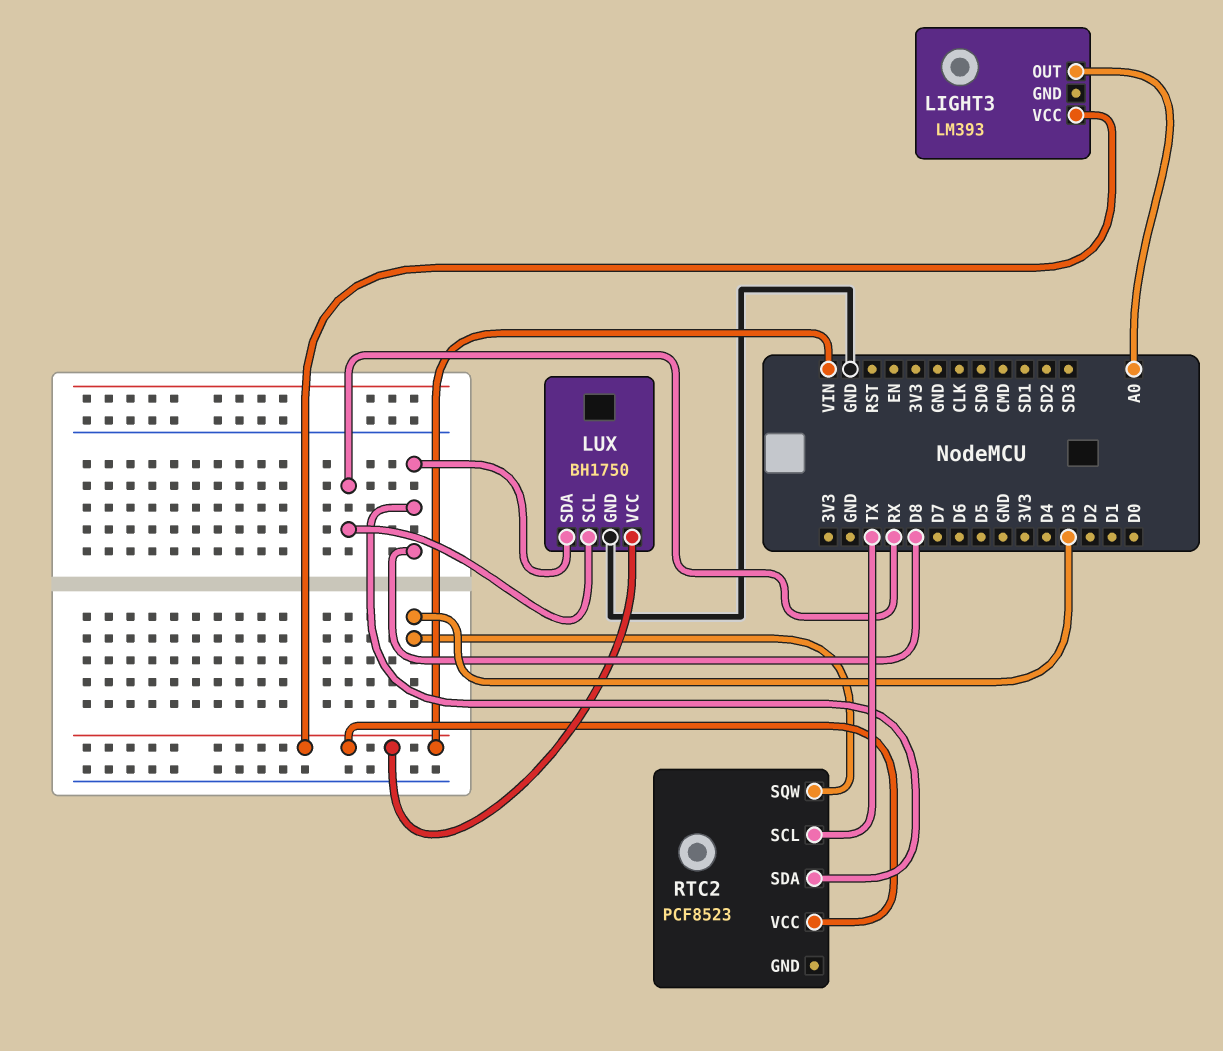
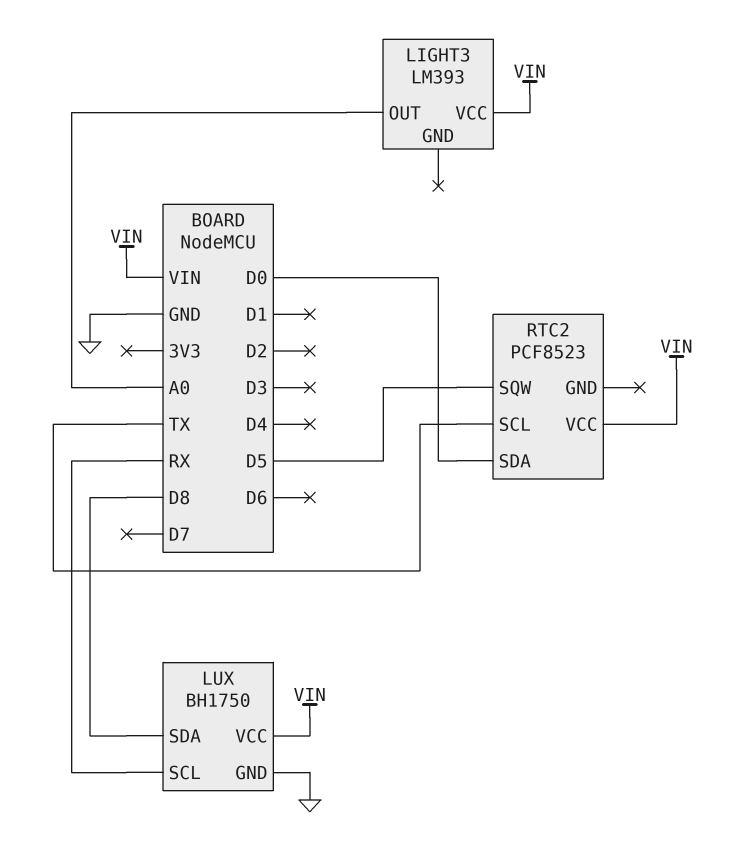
RTC2 pin SDA: D8 -> D0
RTC2 pin SQW: D3 -> D5

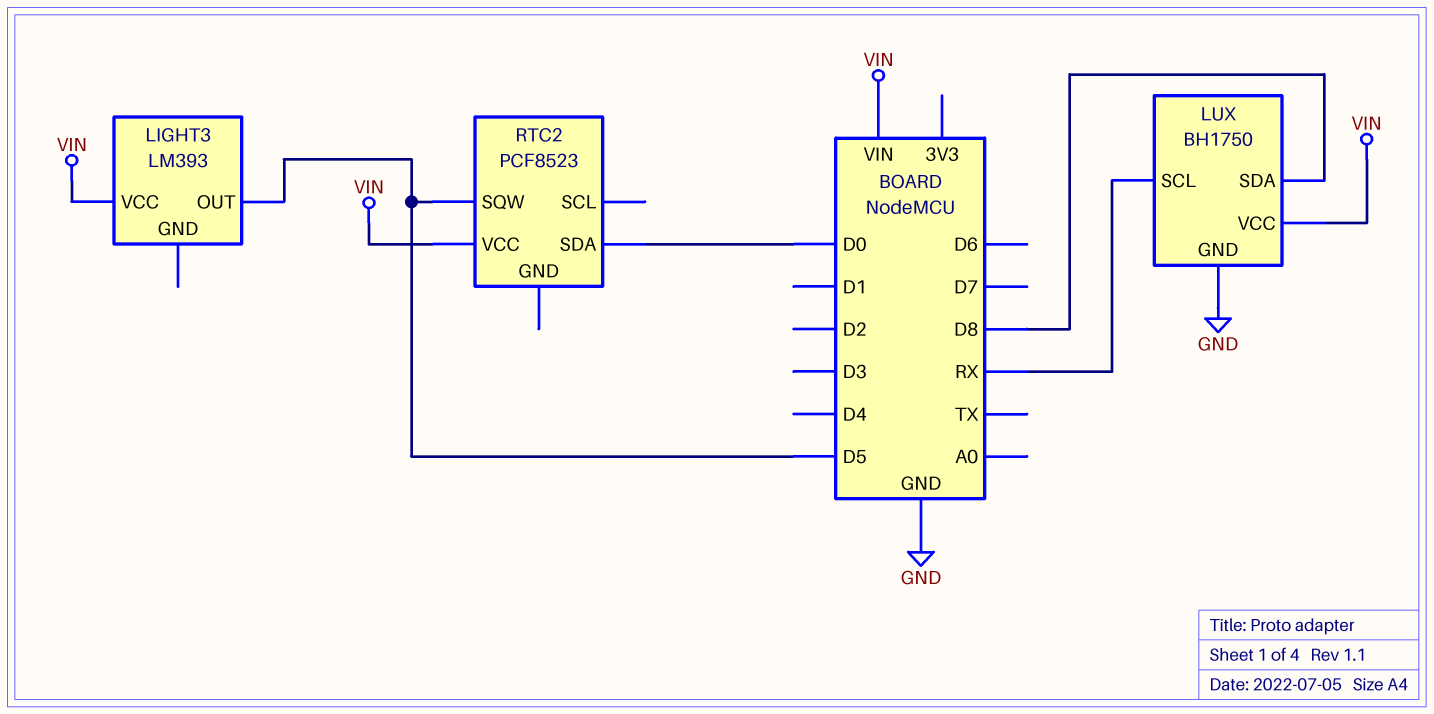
LIGHT3 pin OUT: A0 -> D5
RTC2 pin SCL: TX -> none

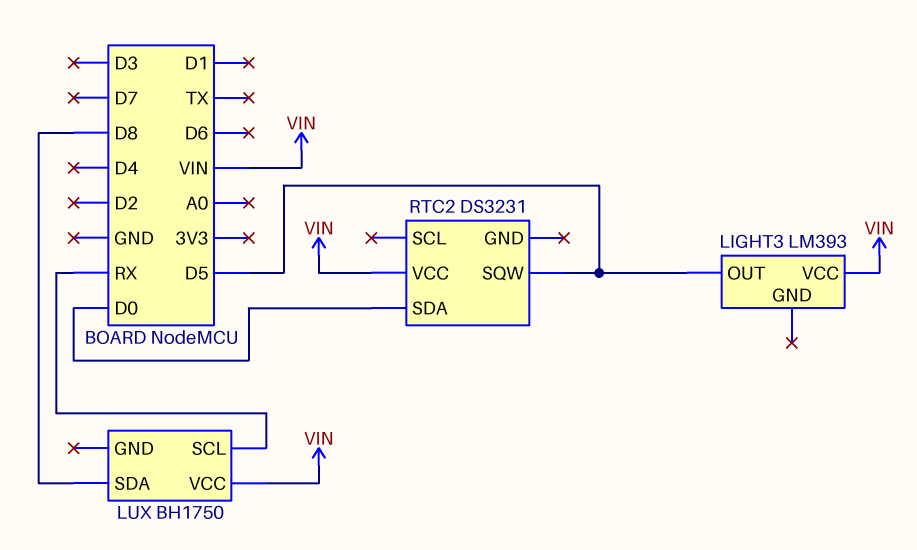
LUX pin GND: GND -> none
RTC2: PCF8523 -> DS3231

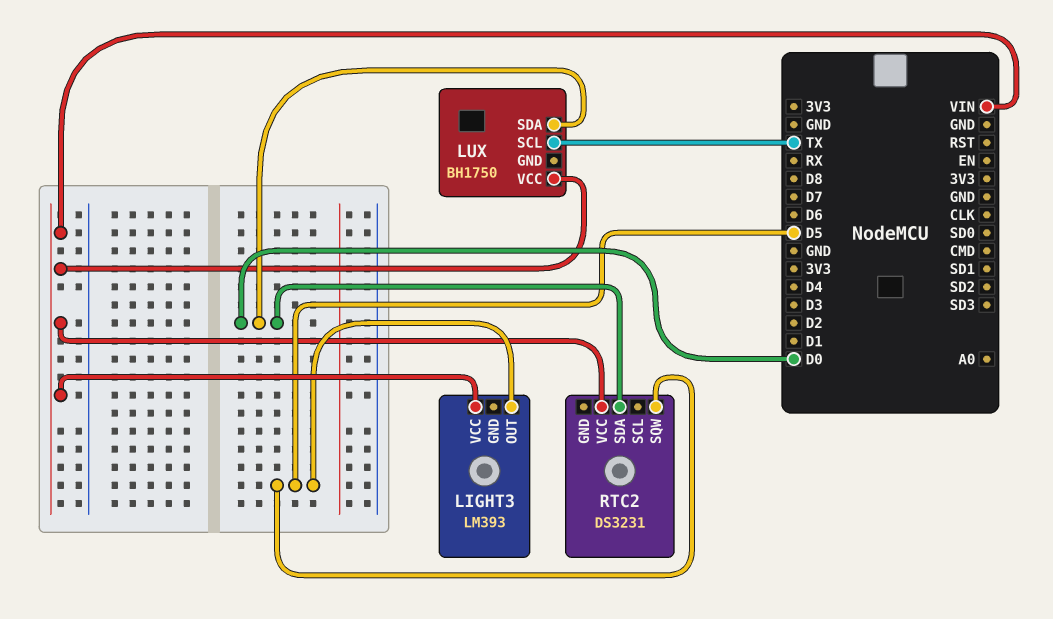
LUX pin SCL: RX -> TX
LUX pin SDA: D8 -> D0

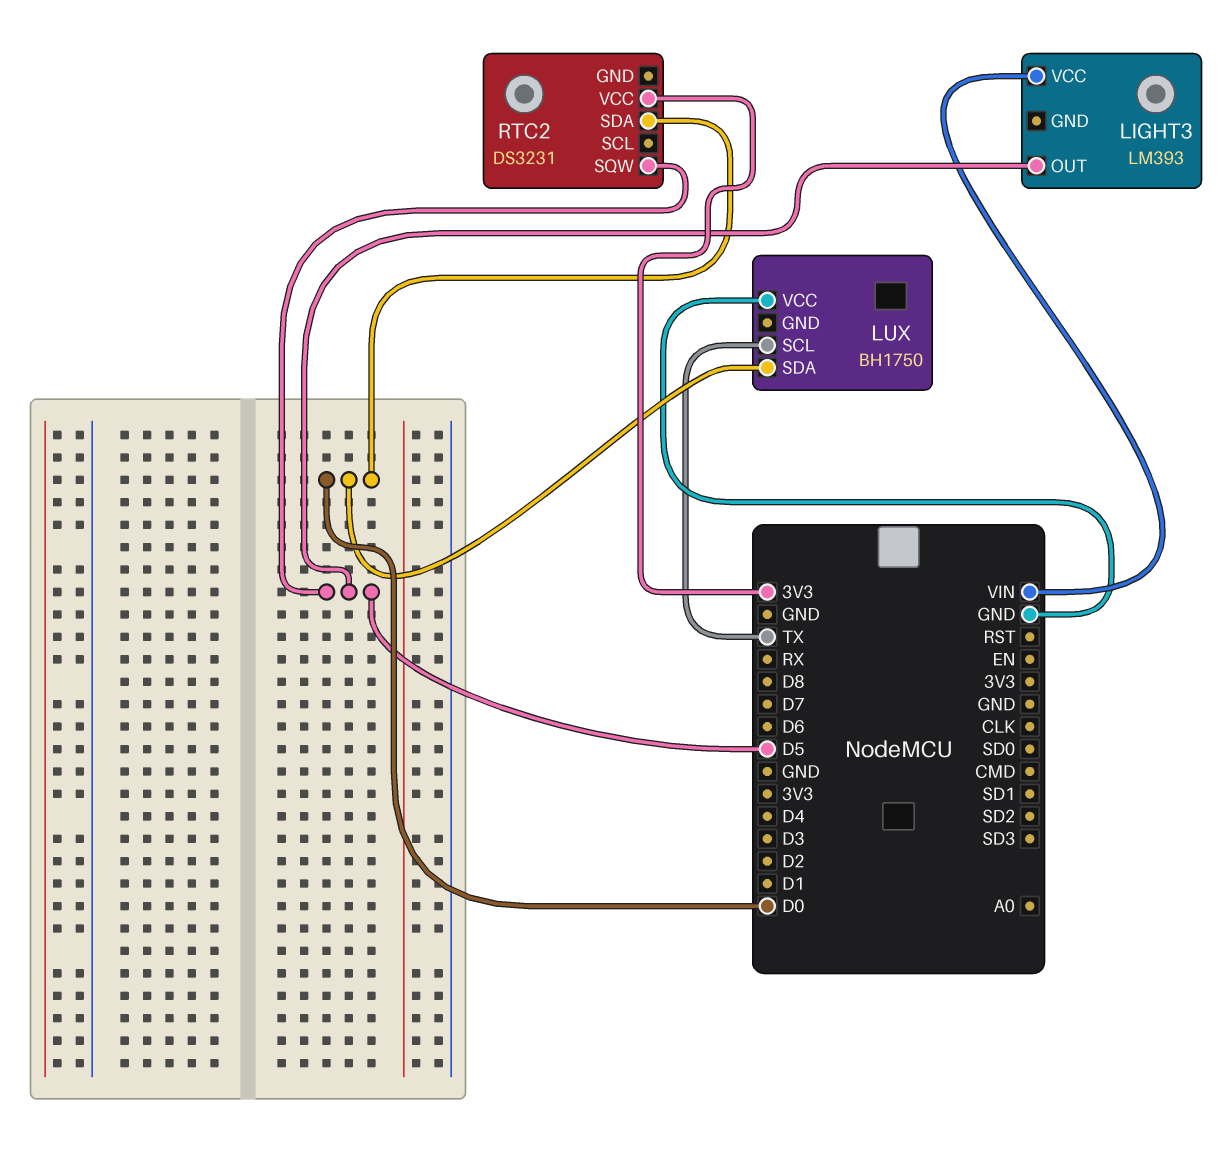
LUX pin VCC: VIN -> GND
RTC2 pin VCC: VIN -> 3V3

